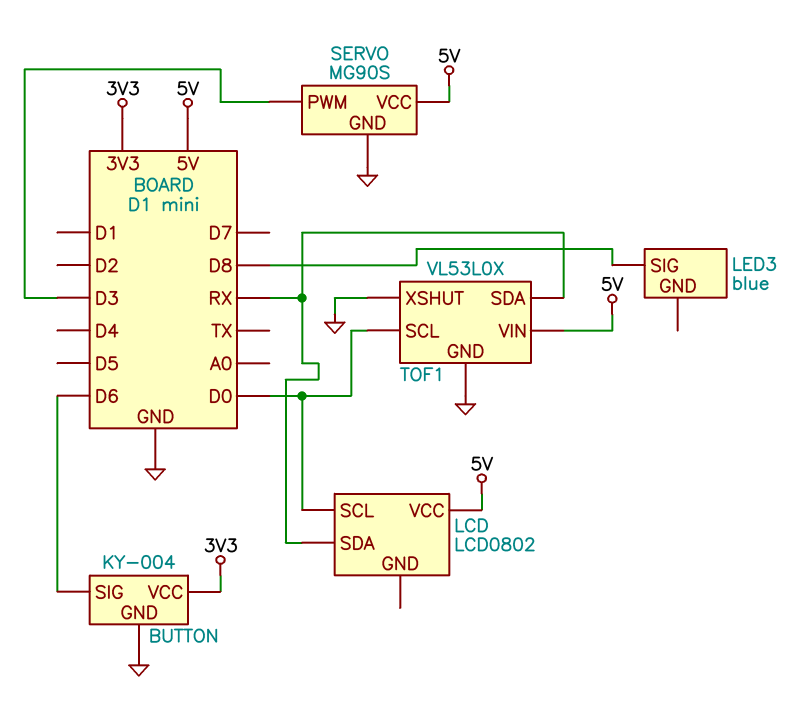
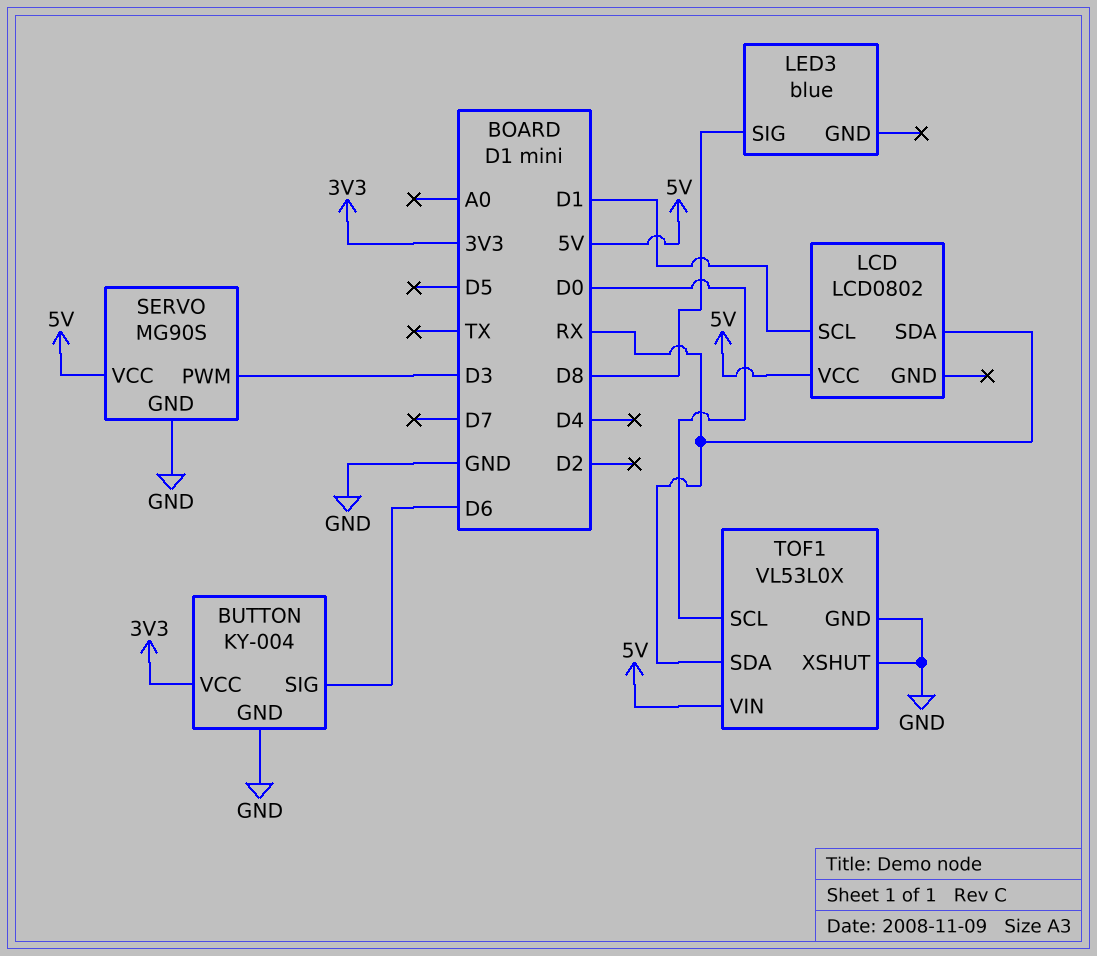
LCD pin SCL: D0 -> D1

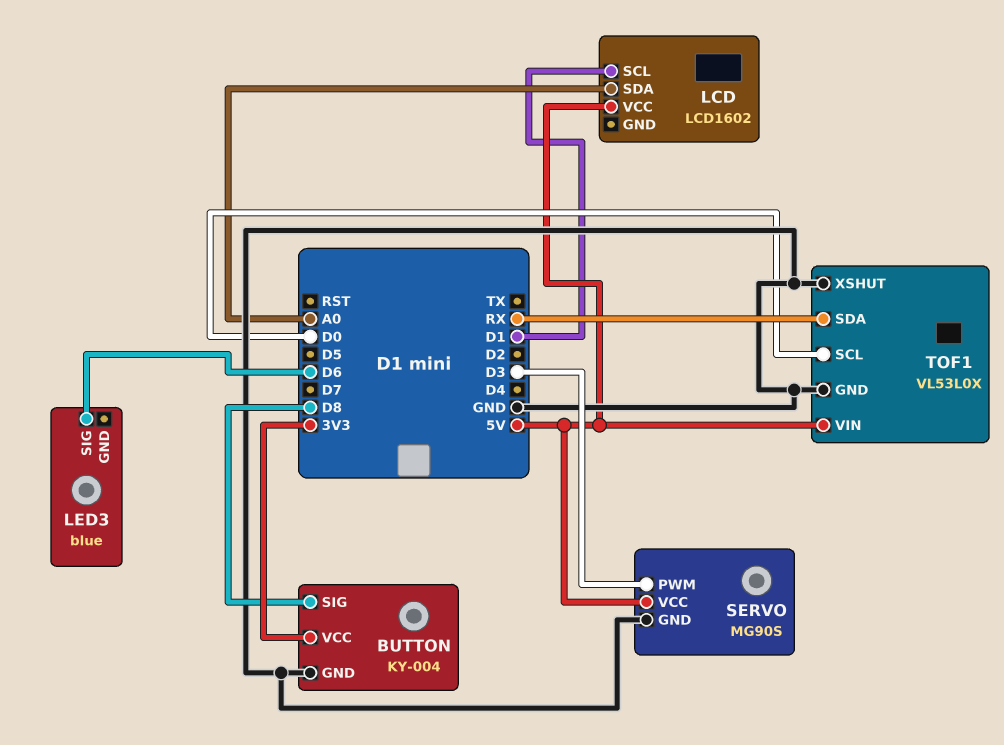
BUTTON pin SIG: D6 -> D8
LCD: LCD0802 -> LCD1602
LCD pin SDA: RX -> A0
LED3 pin SIG: D8 -> D6

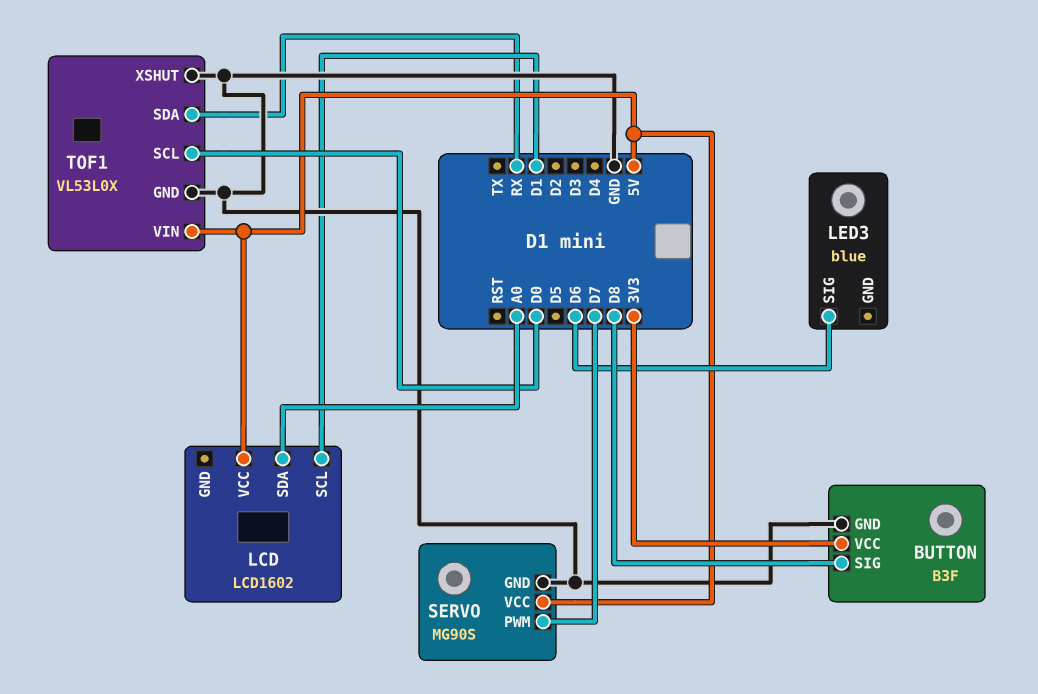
BUTTON: KY-004 -> B3F
SERVO pin PWM: D3 -> D7

